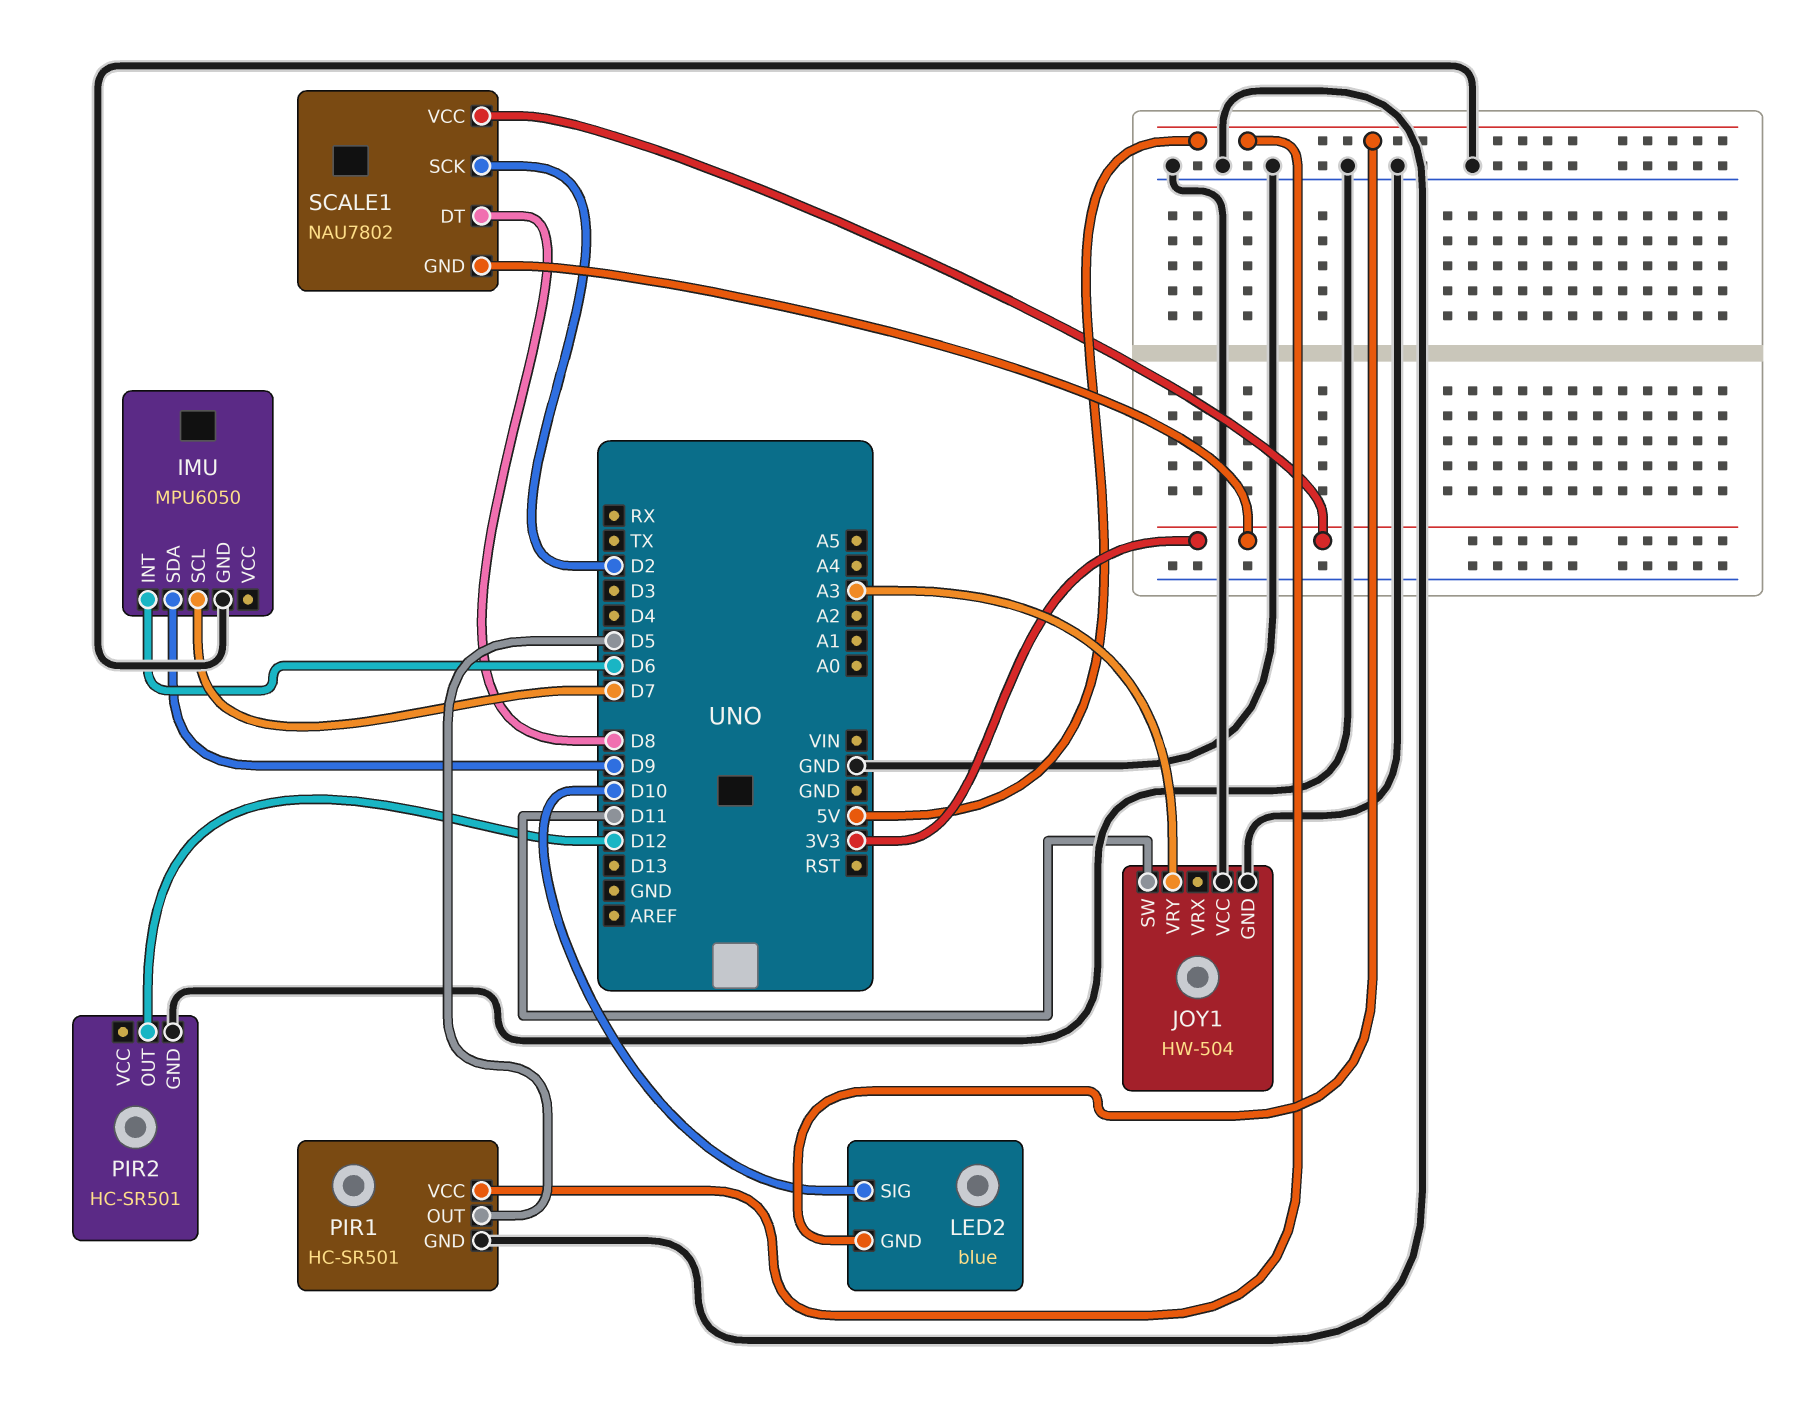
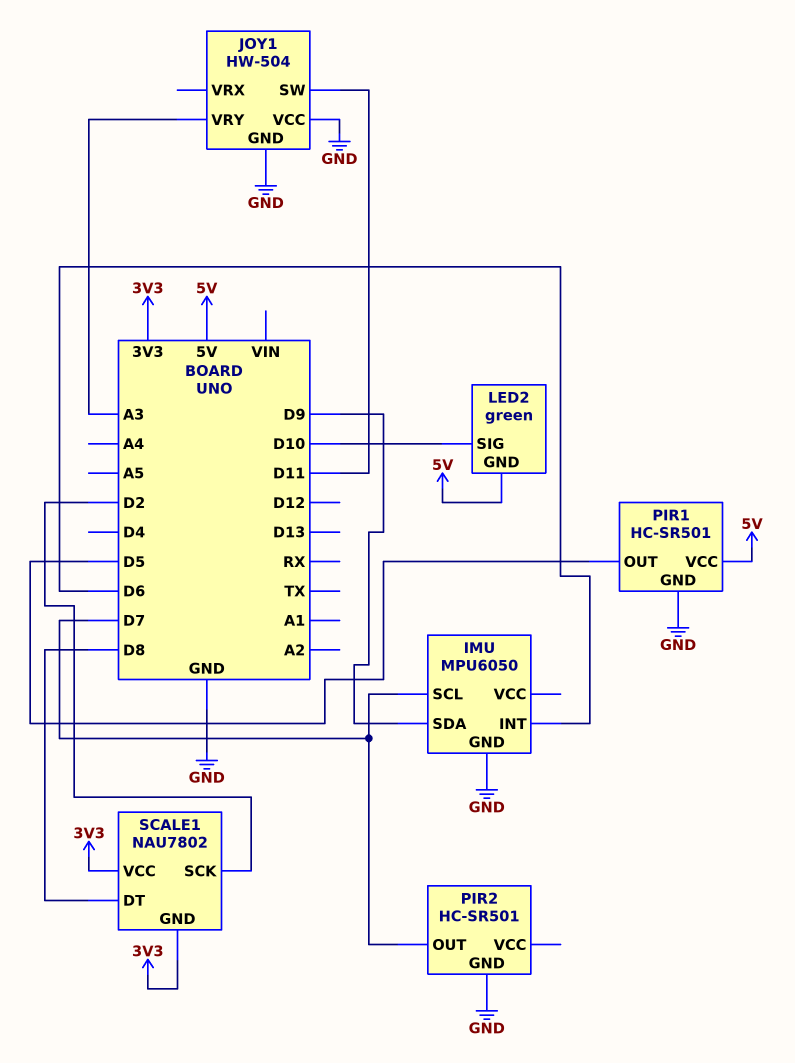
LED2: blue -> green
PIR2 pin OUT: D12 -> D7

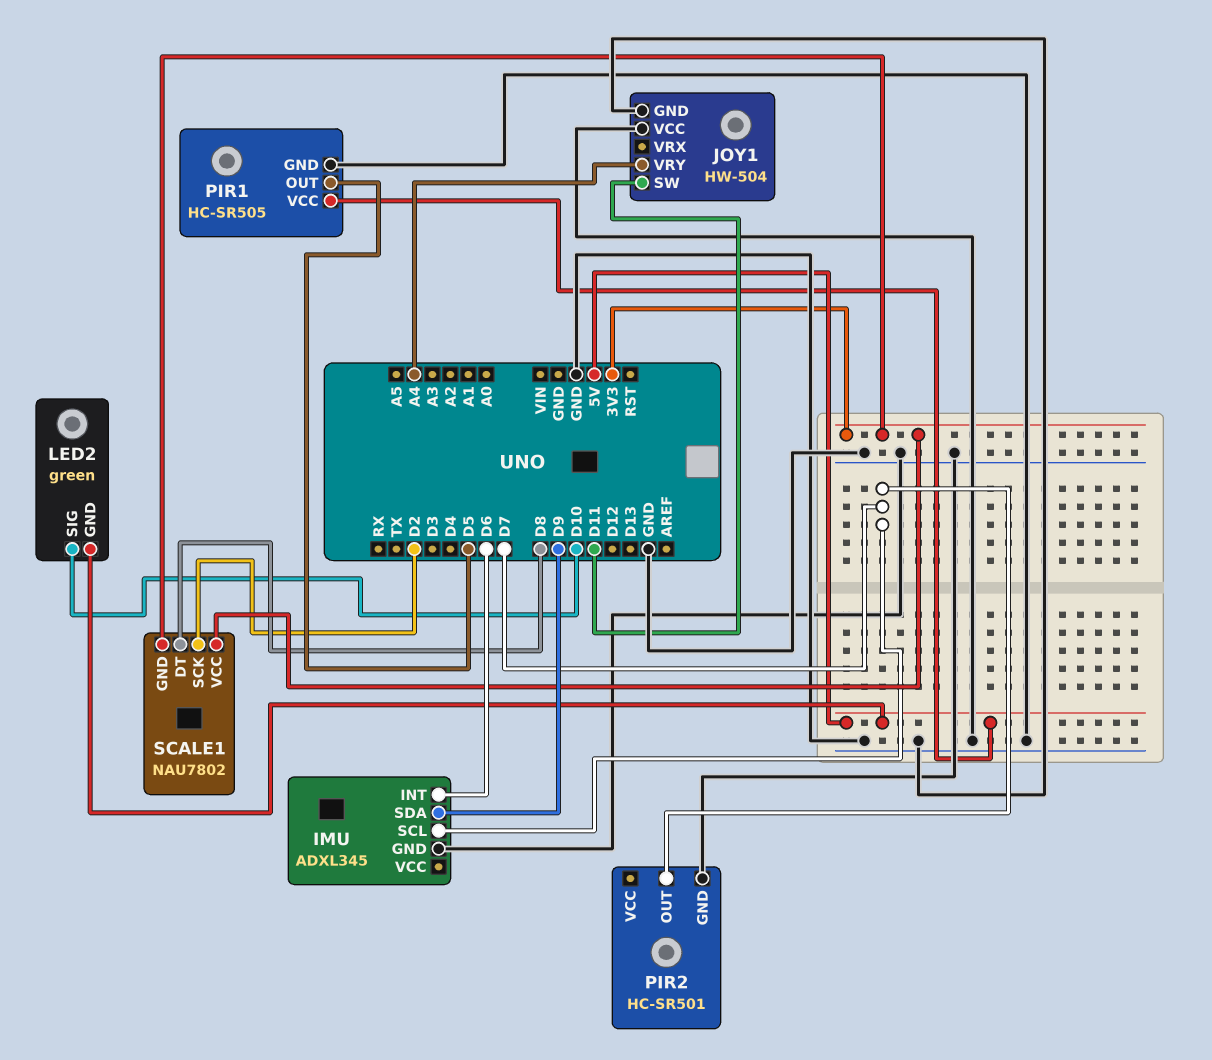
IMU: MPU6050 -> ADXL345
JOY1 pin VRY: A3 -> A4
PIR1: HC-SR501 -> HC-SR505

